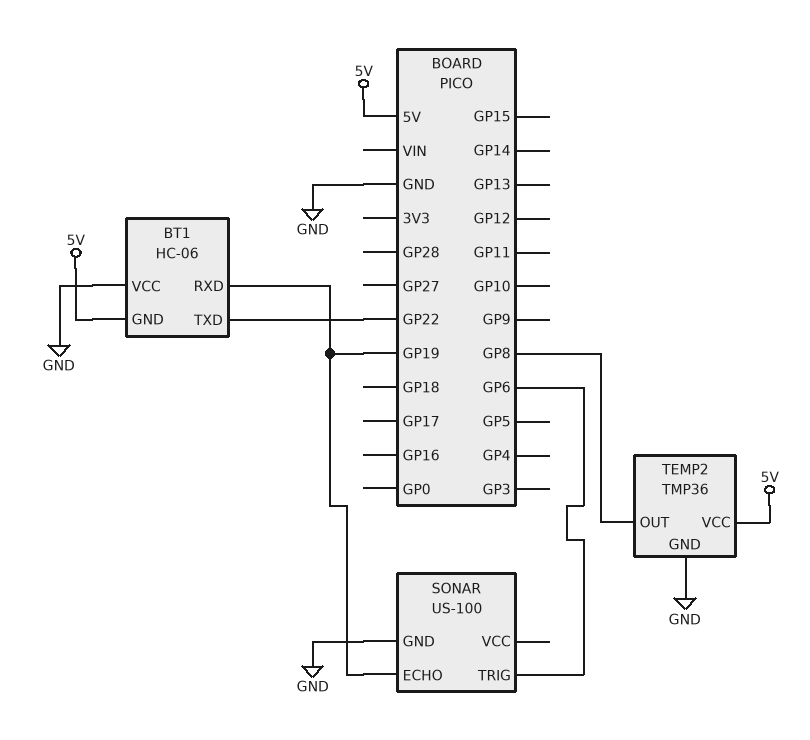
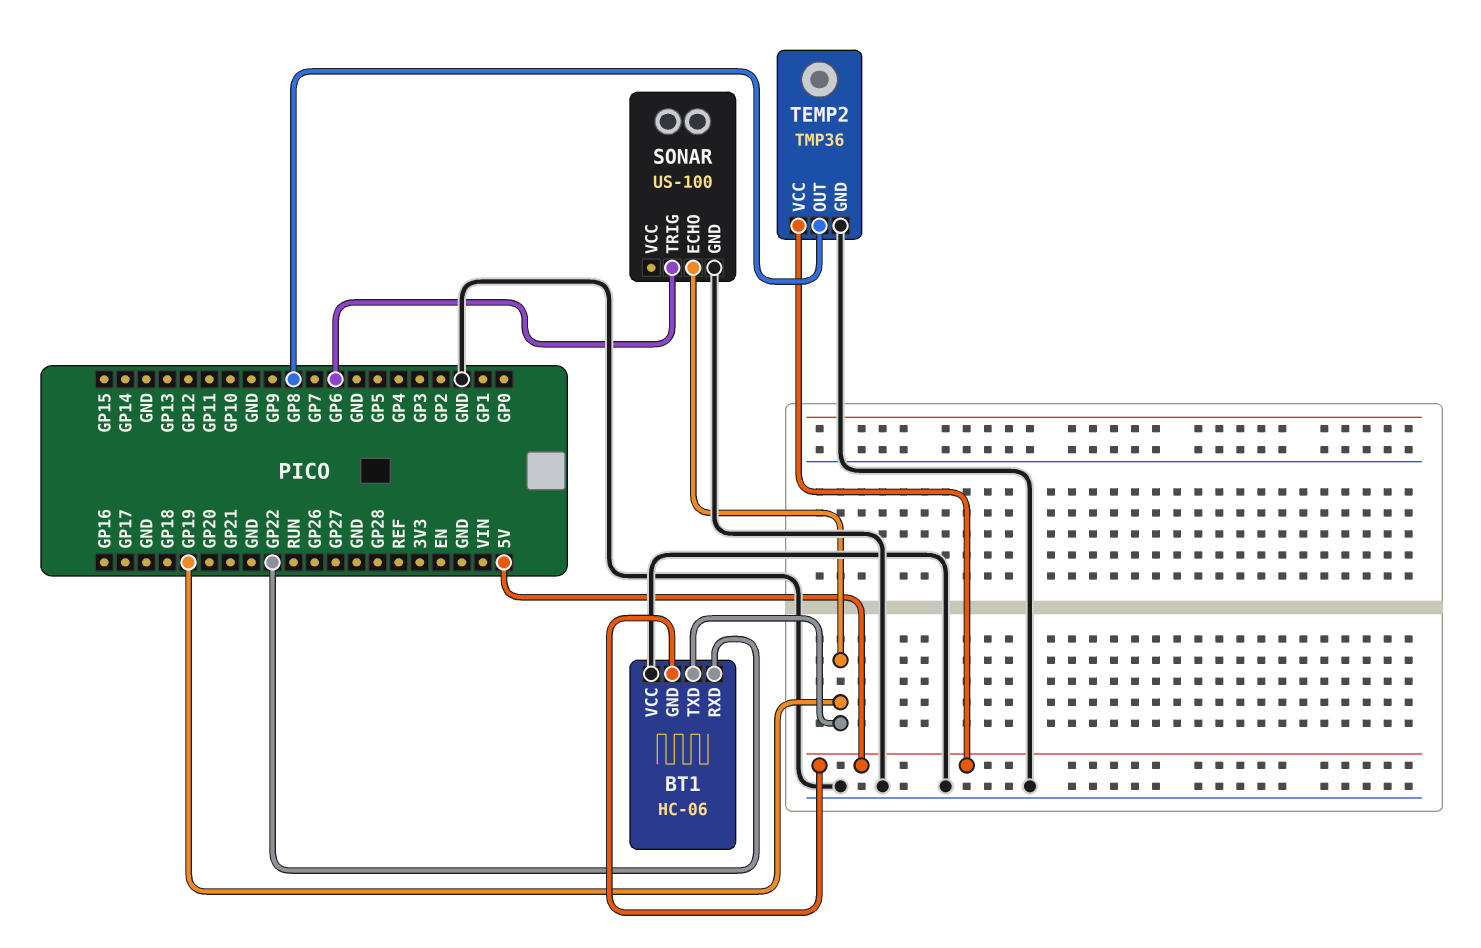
BT1 pin RXD: GP19 -> GP22
BT1 pin TXD: GP22 -> GP19

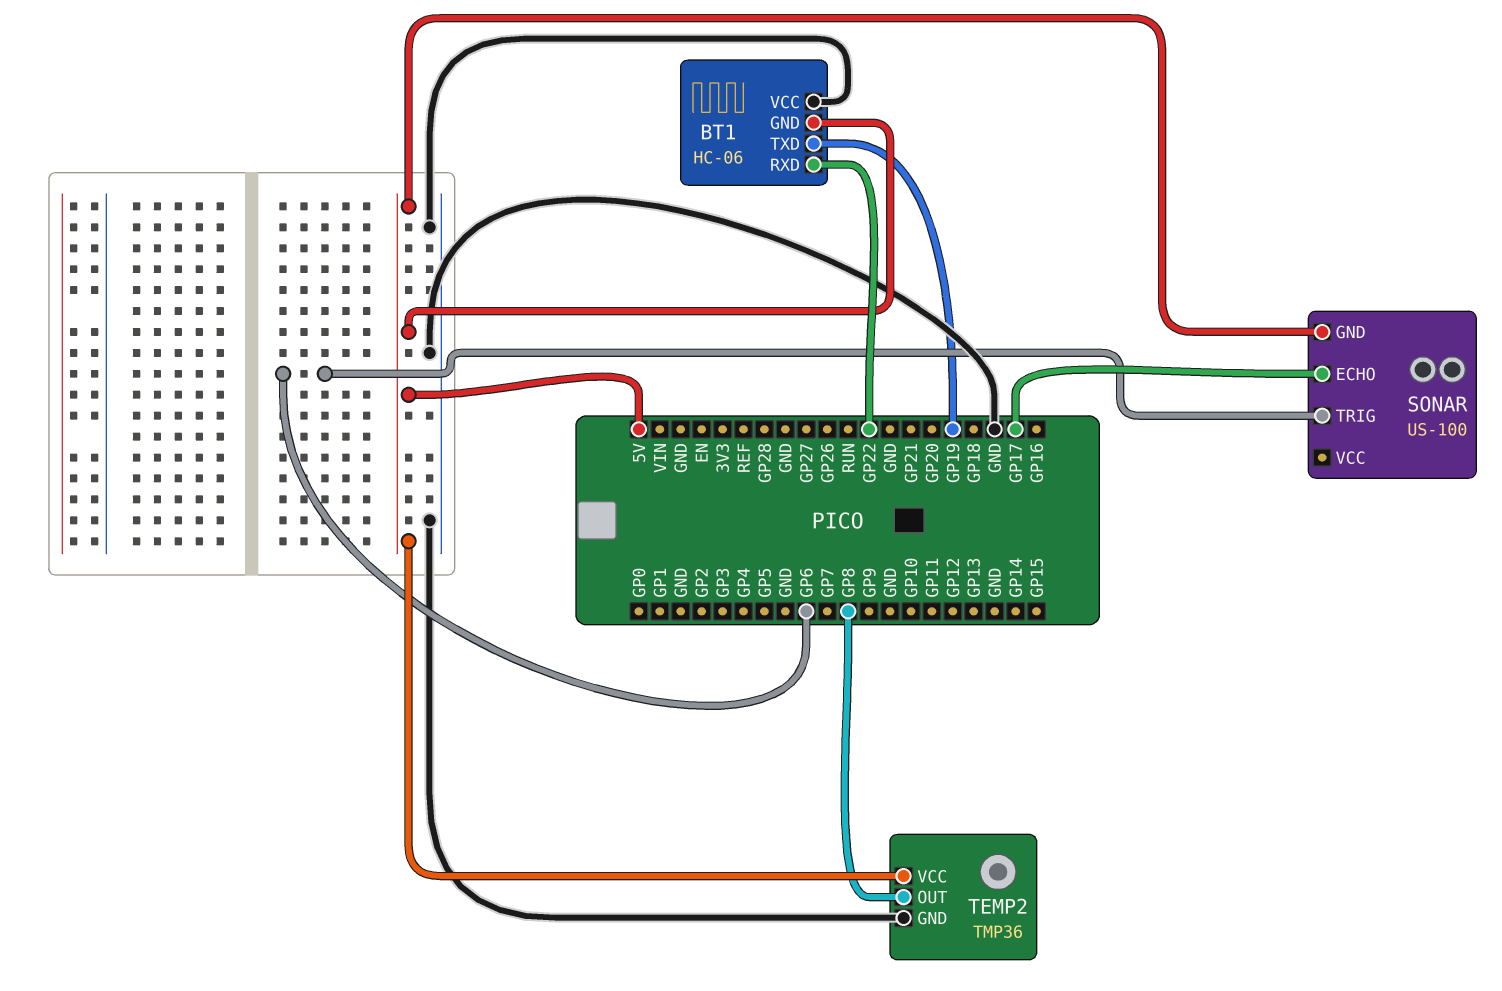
SONAR pin ECHO: GP19 -> GP17
SONAR pin GND: GND -> 5V

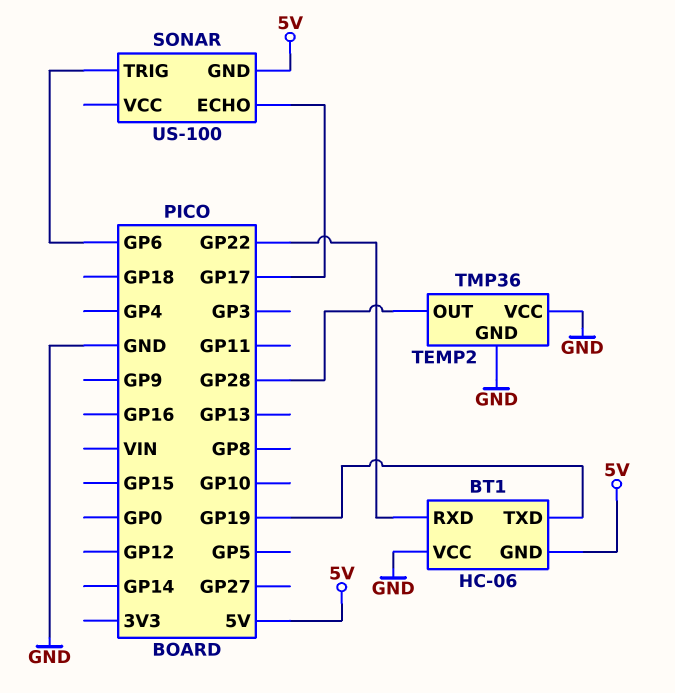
TEMP2 pin OUT: GP8 -> GP28
TEMP2 pin VCC: 5V -> GND

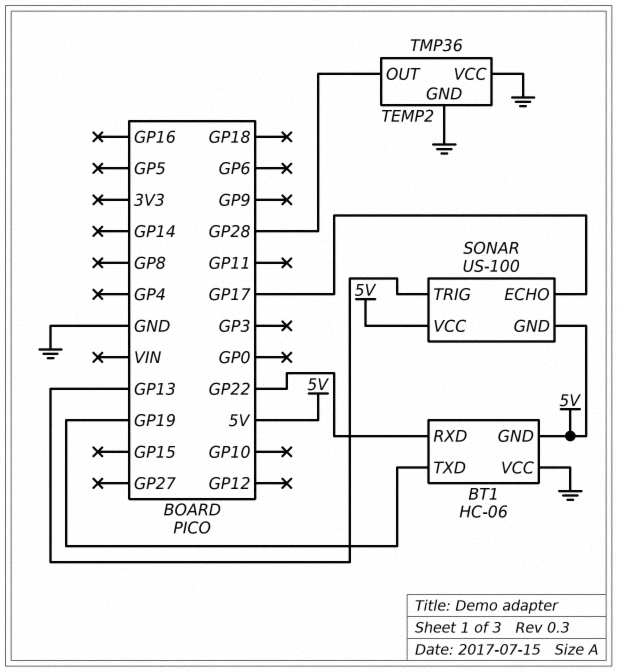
SONAR pin TRIG: GP6 -> GP13
SONAR pin VCC: none -> 5V

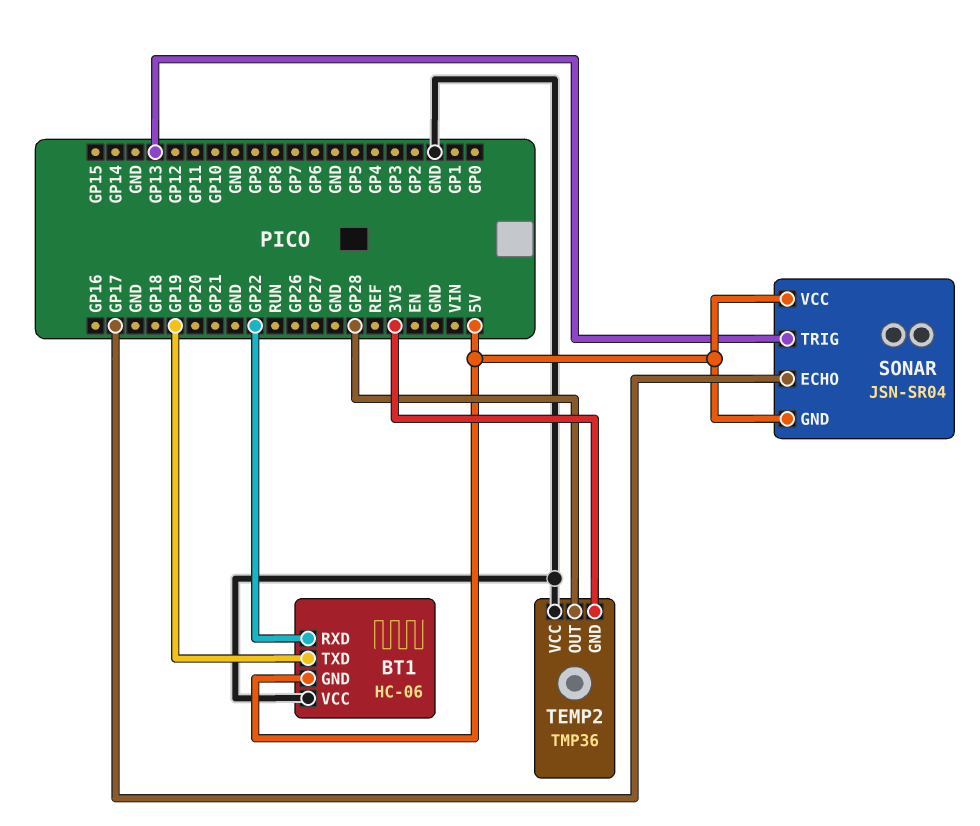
SONAR: US-100 -> JSN-SR04
TEMP2 pin GND: GND -> 3V3

